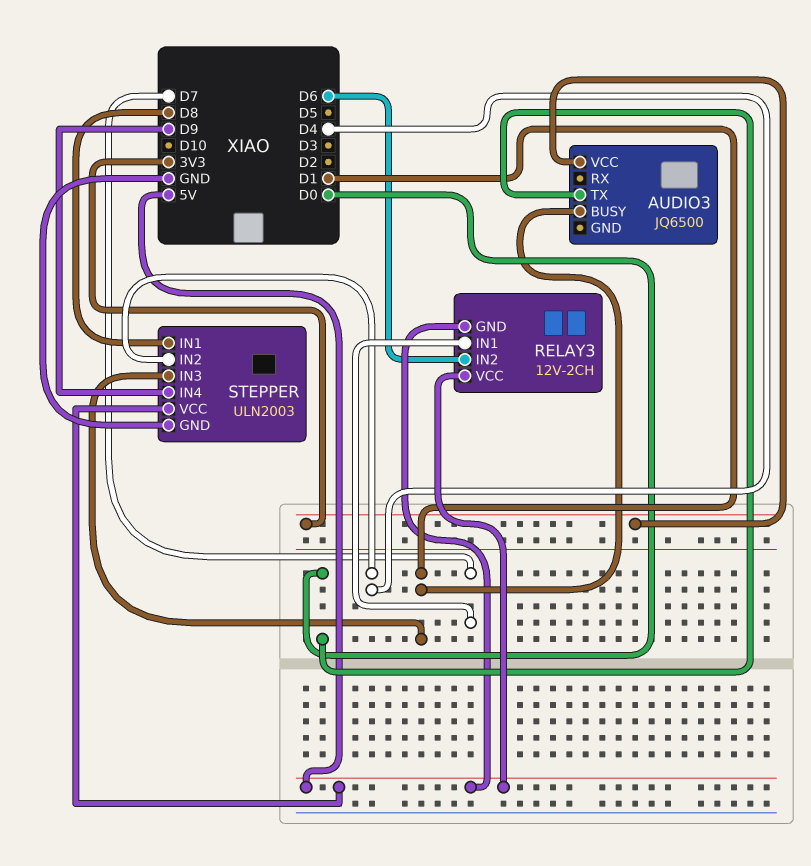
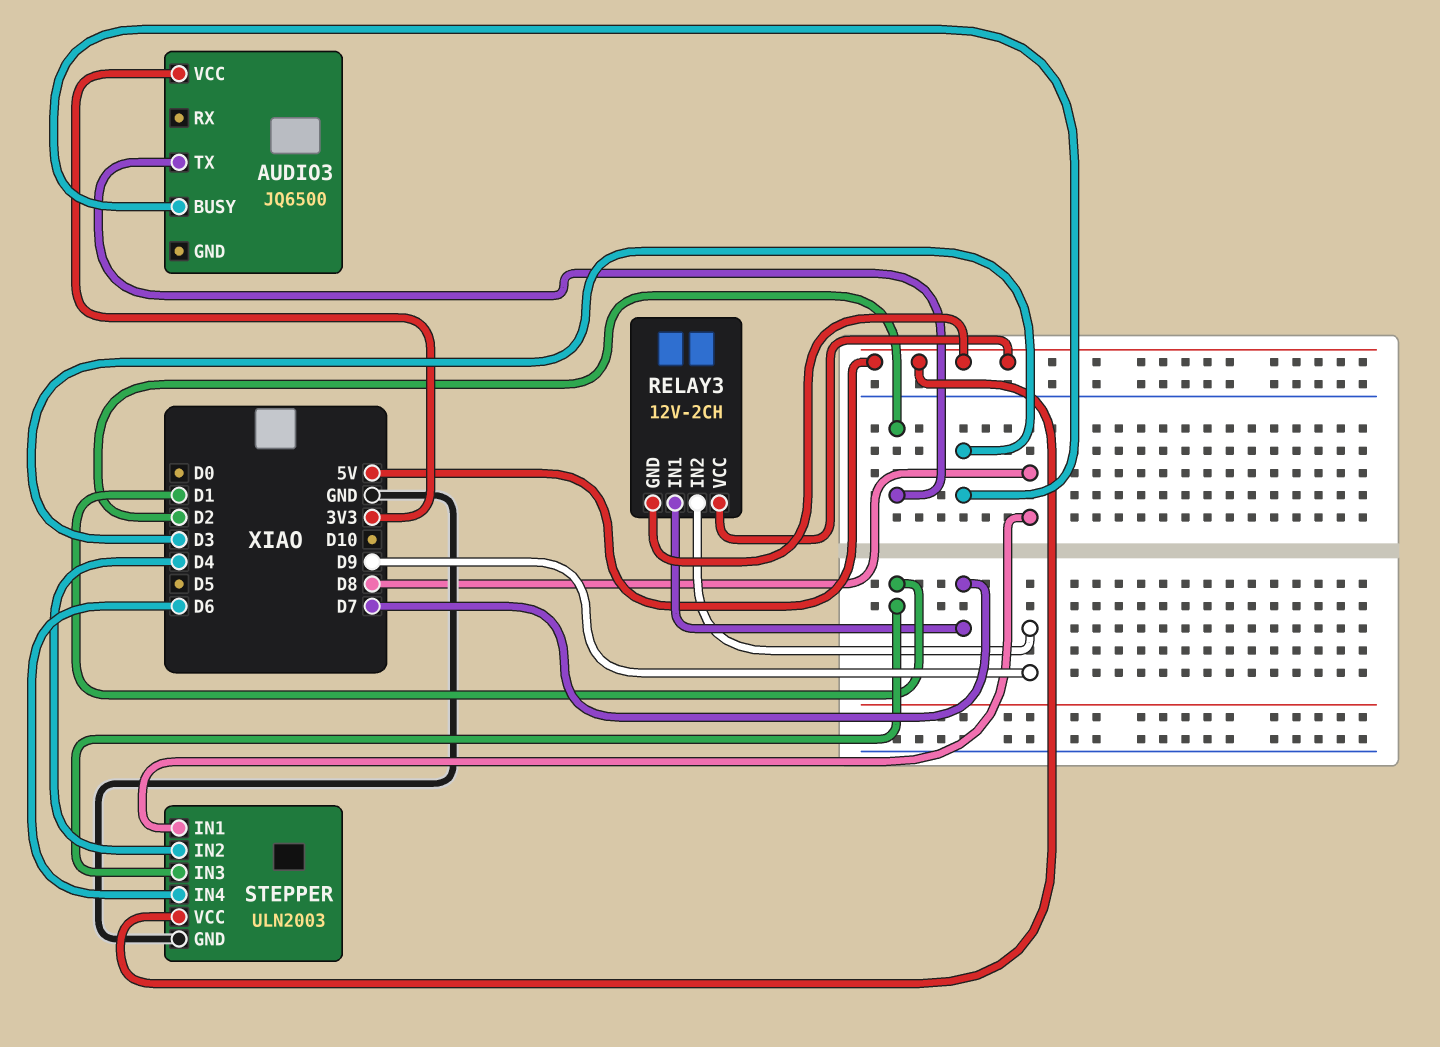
AUDIO3 pin BUSY: D1 -> D3
AUDIO3 pin TX: D0 -> D2
RELAY3 pin IN2: D6 -> D9
STEPPER pin IN4: D9 -> D6

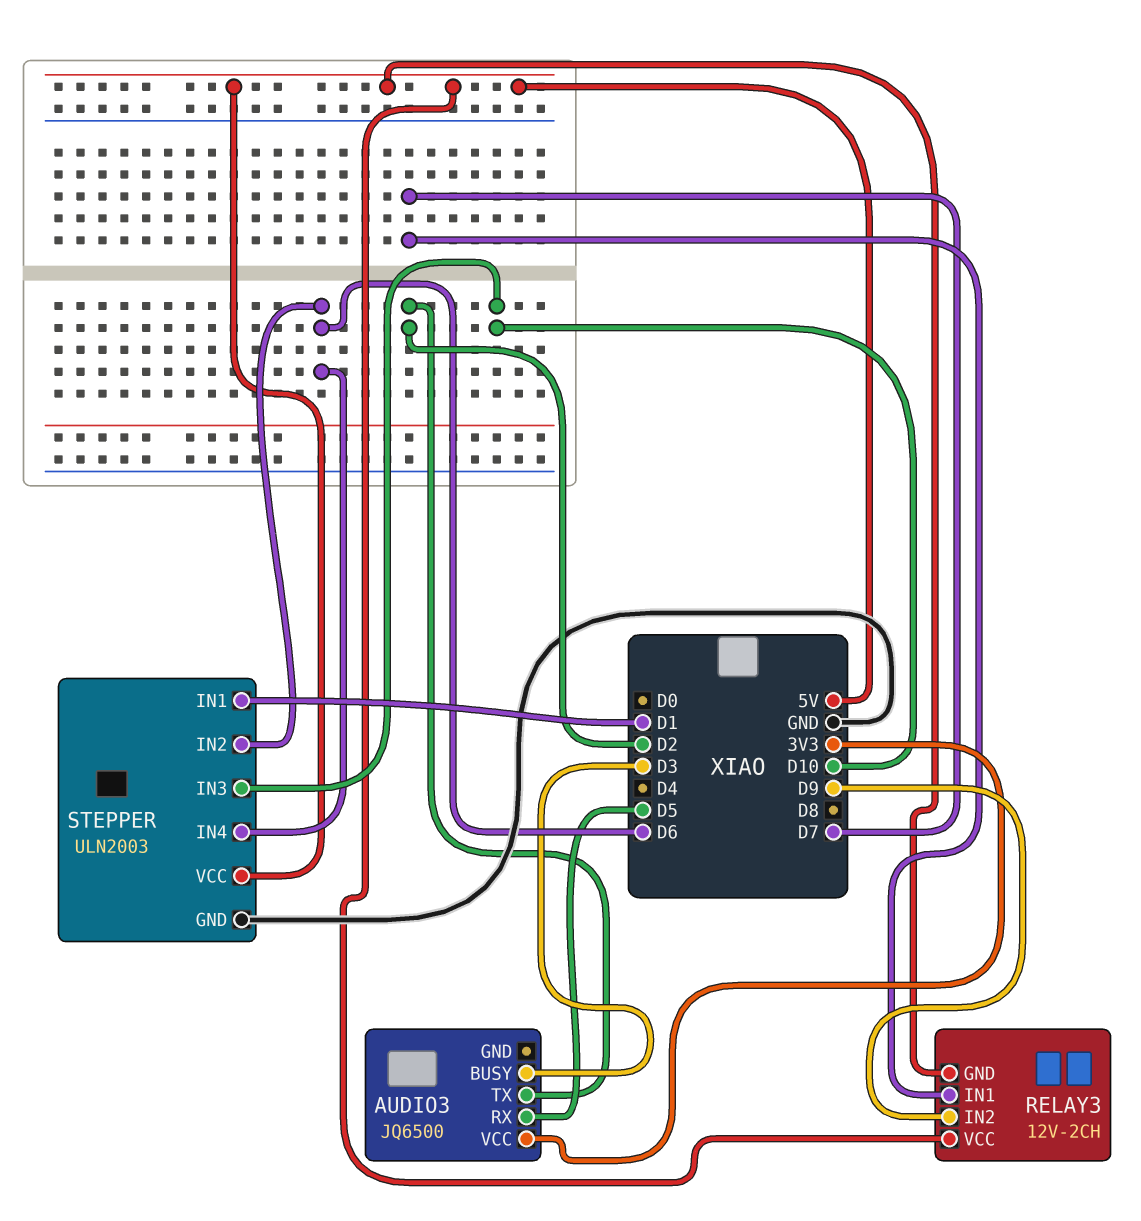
AUDIO3 pin RX: none -> D5
STEPPER pin IN1: D8 -> D1
STEPPER pin IN2: D4 -> D6
STEPPER pin IN3: D1 -> D10

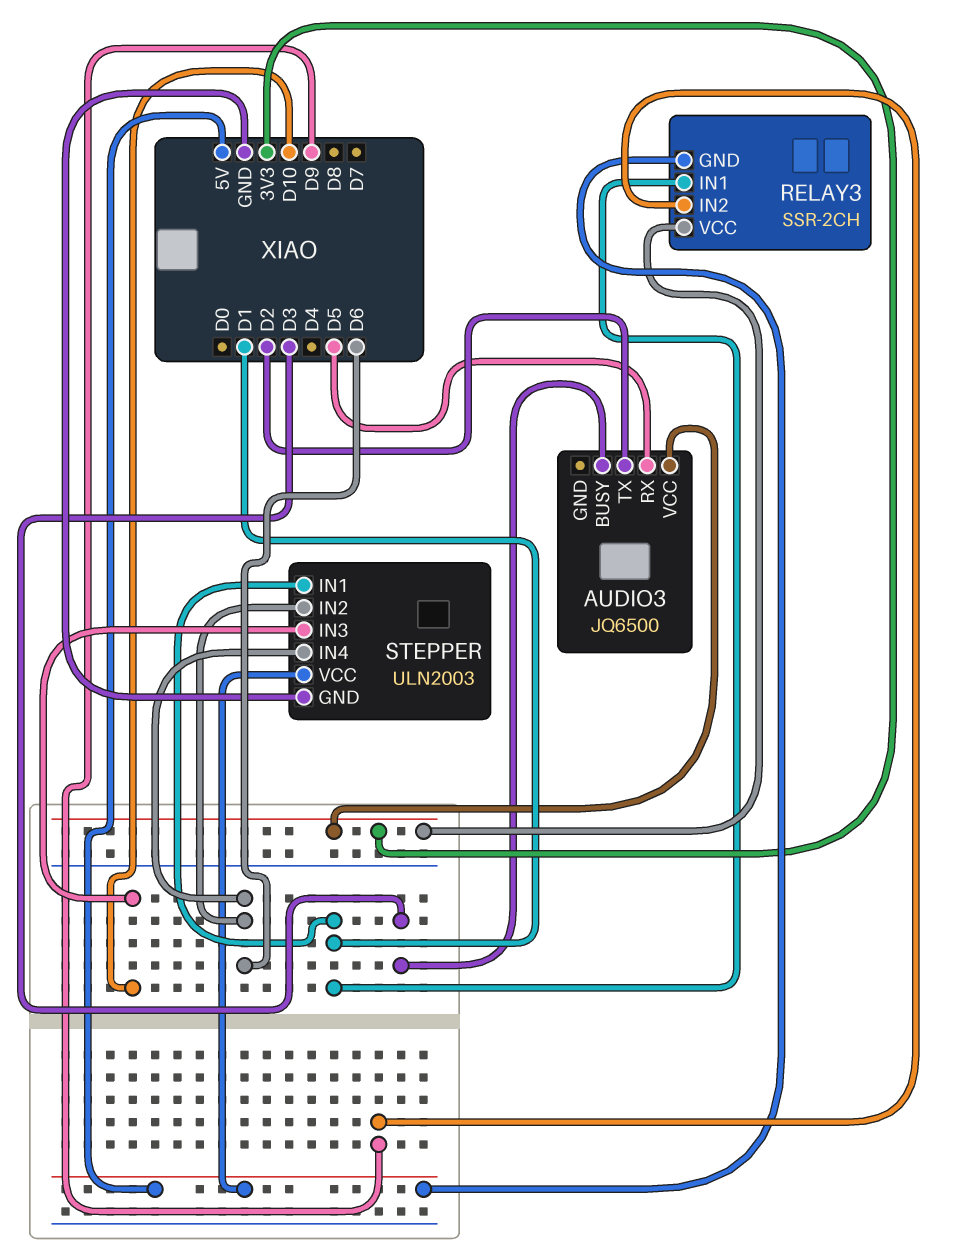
RELAY3: 12V-2CH -> SSR-2CH
RELAY3 pin IN1: D7 -> D1
RELAY3 pin VCC: 5V -> 3V3

